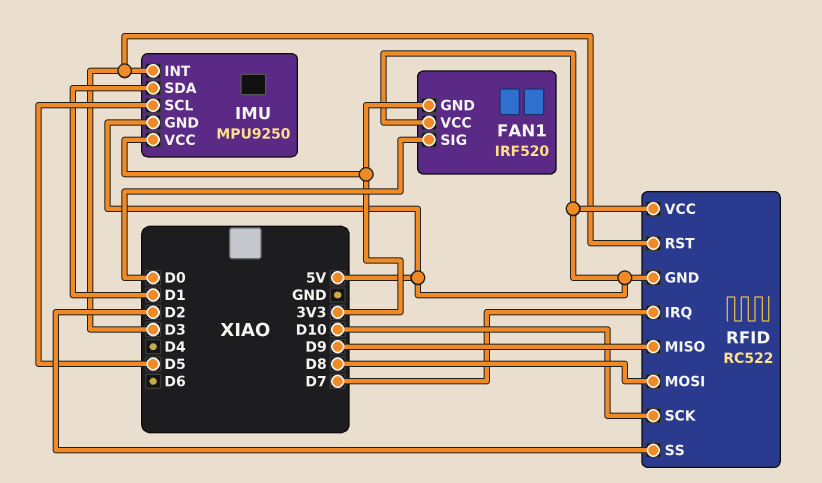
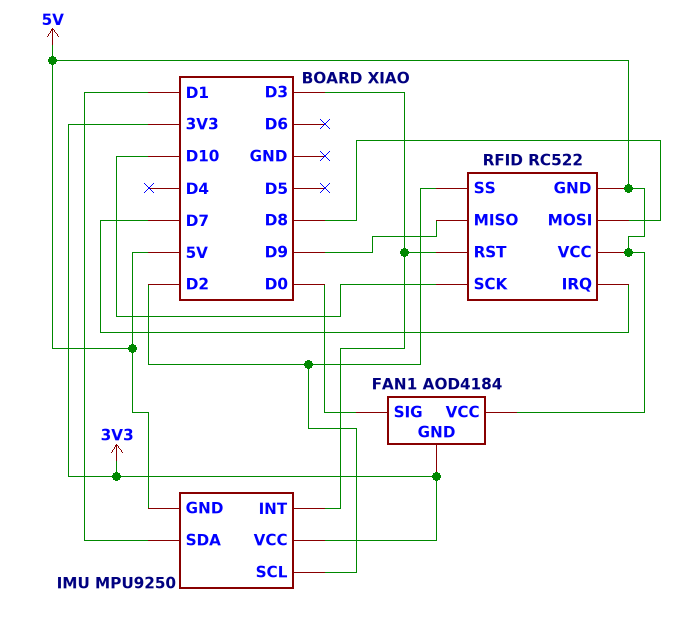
FAN1: IRF520 -> AOD4184
IMU pin SCL: D5 -> D2

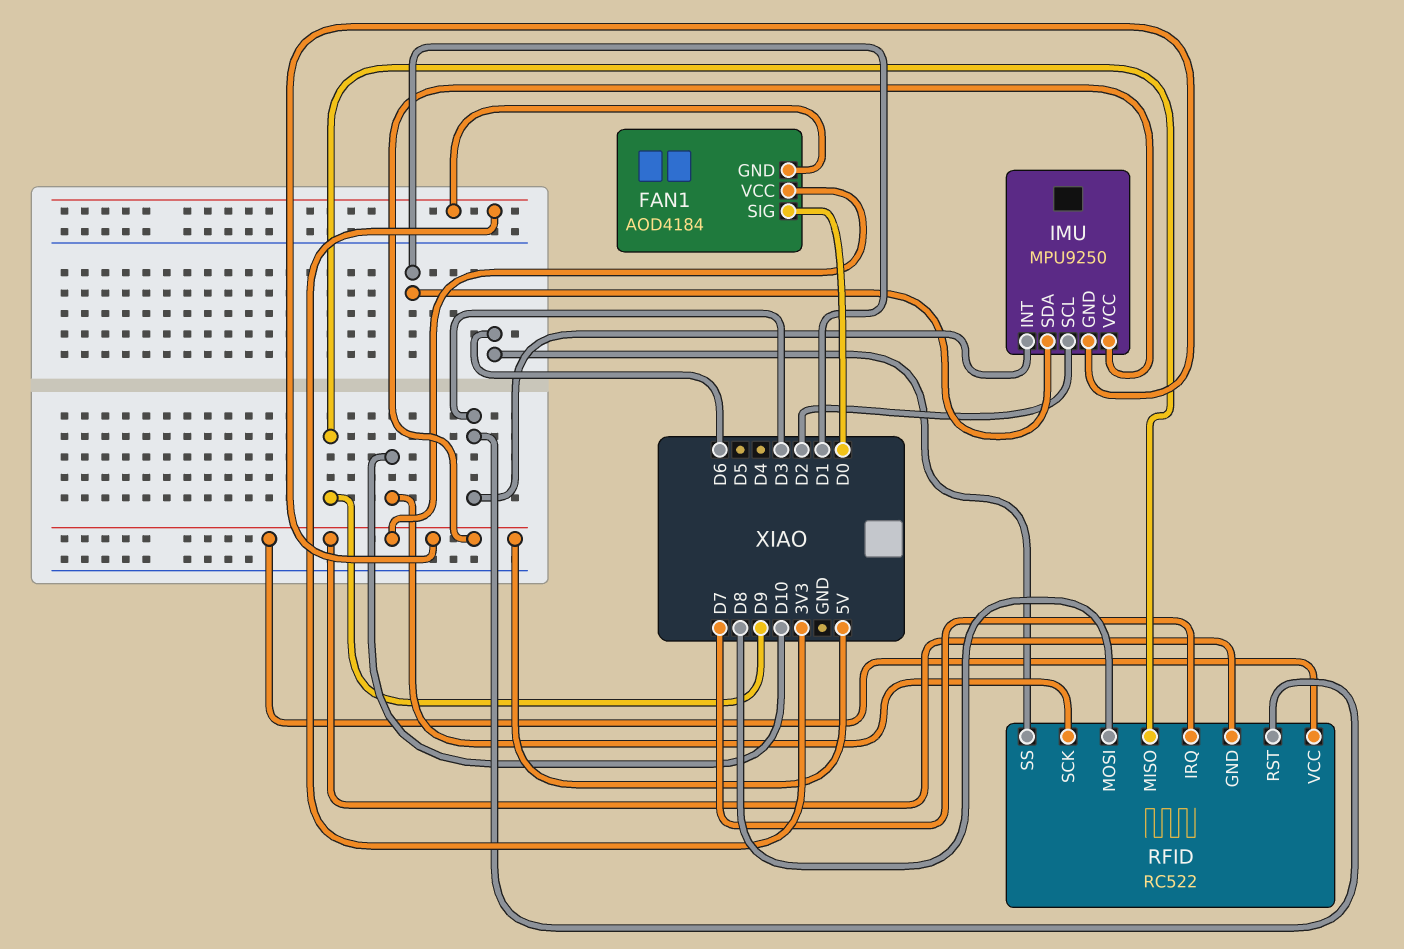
IMU pin VCC: 3V3 -> 5V
RFID pin SS: D2 -> D6

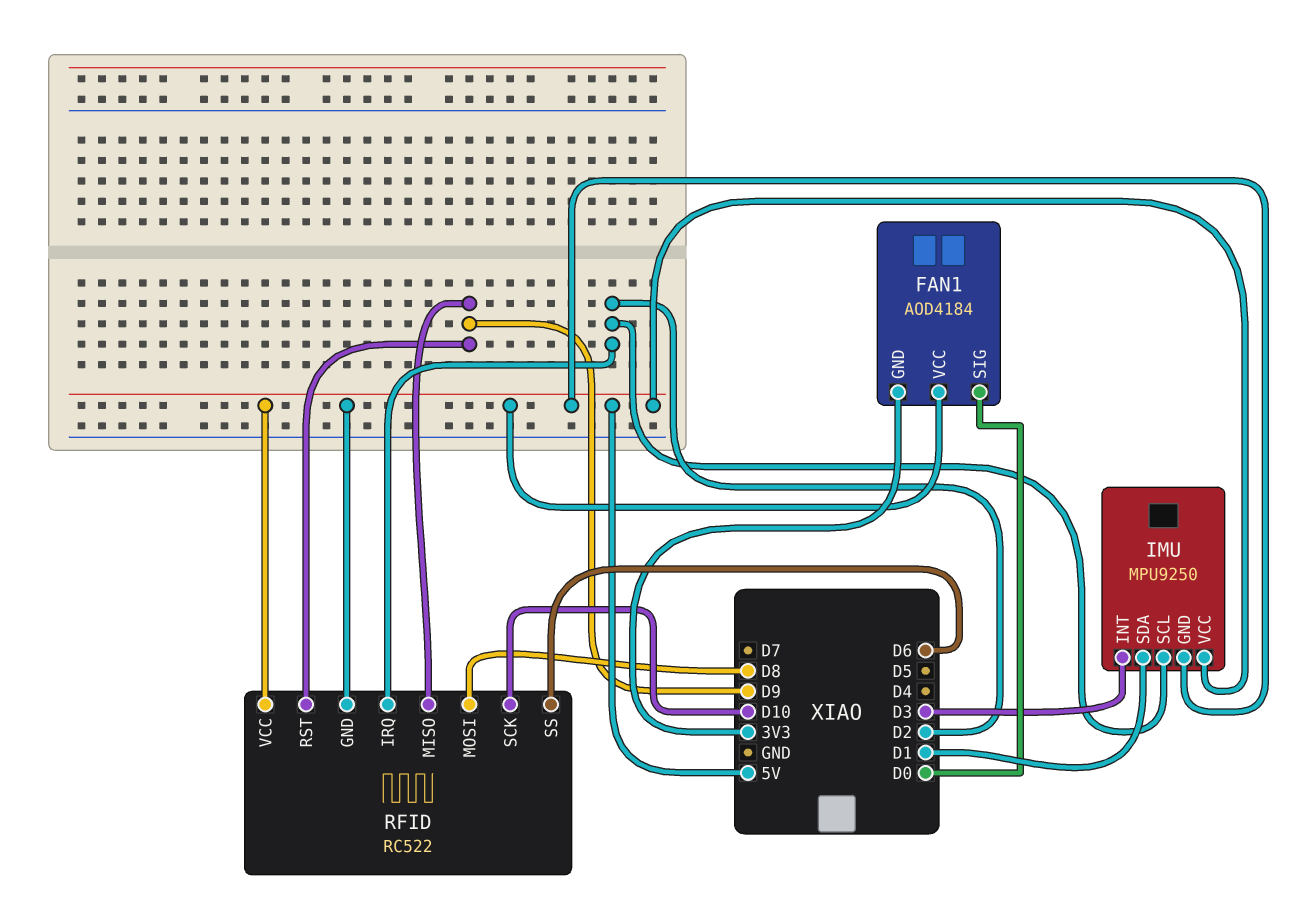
RFID pin IRQ: D7 -> D2
RFID pin RST: D3 -> D9

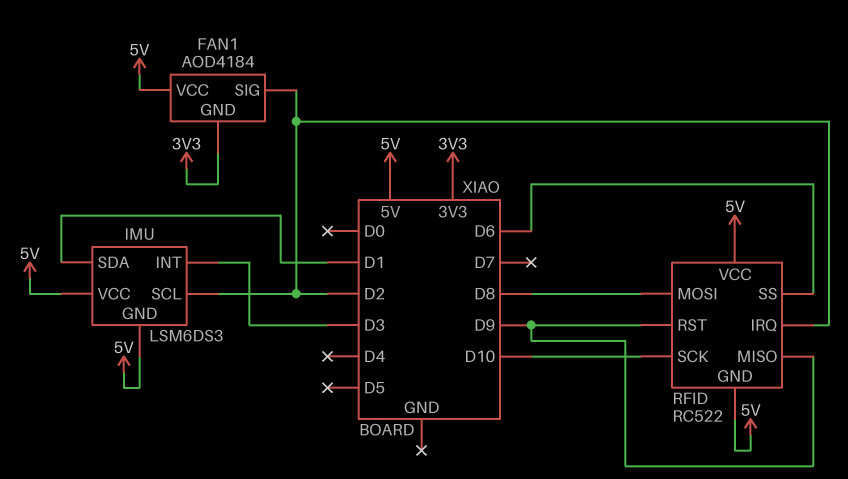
FAN1 pin SIG: D0 -> D2
IMU: MPU9250 -> LSM6DS3

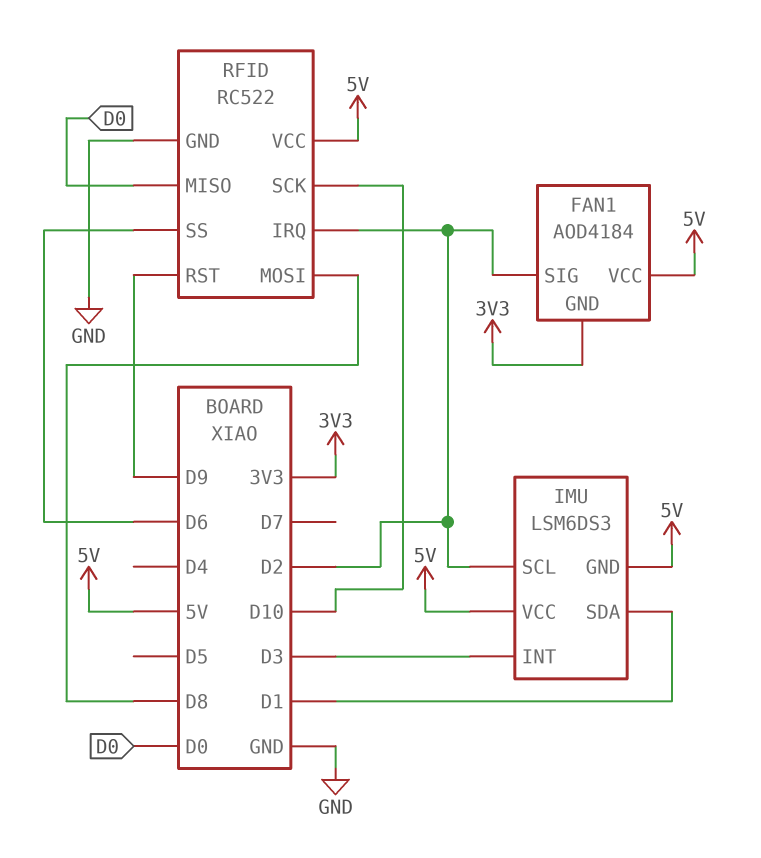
RFID pin GND: 5V -> GND
RFID pin MISO: D9 -> D0

